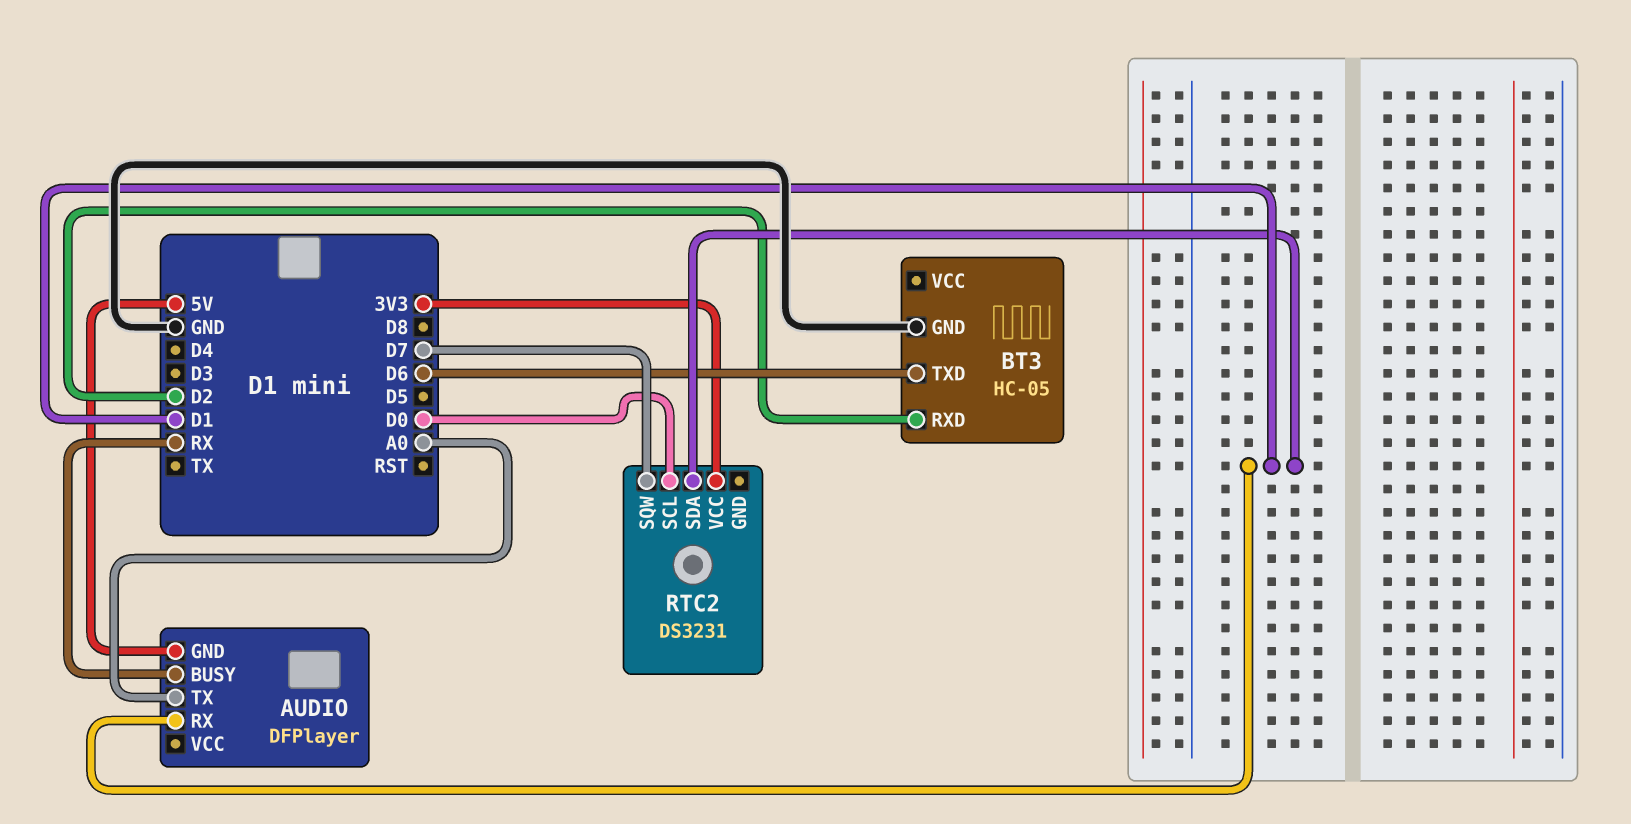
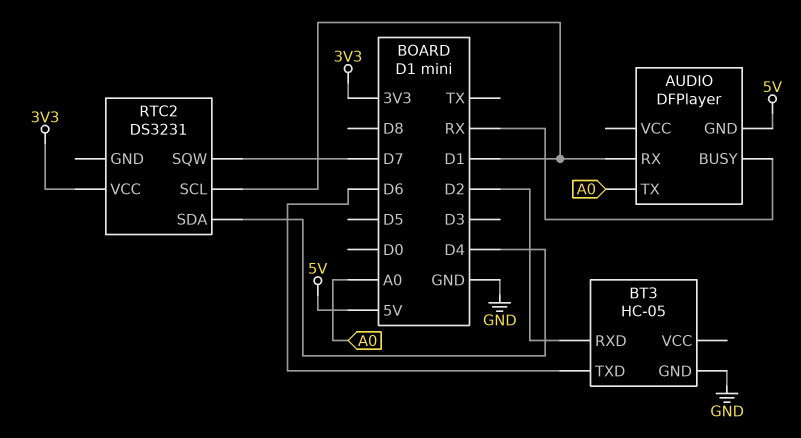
RTC2 pin SCL: D0 -> D1
RTC2 pin SDA: D1 -> D4

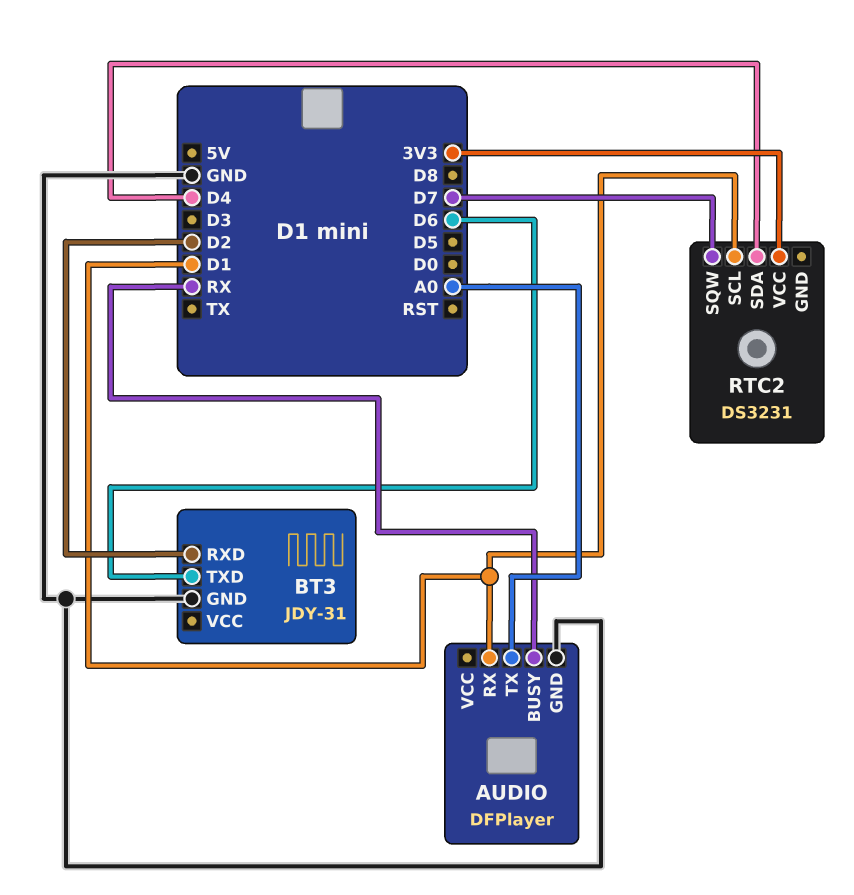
AUDIO pin GND: 5V -> GND
BT3: HC-05 -> JDY-31

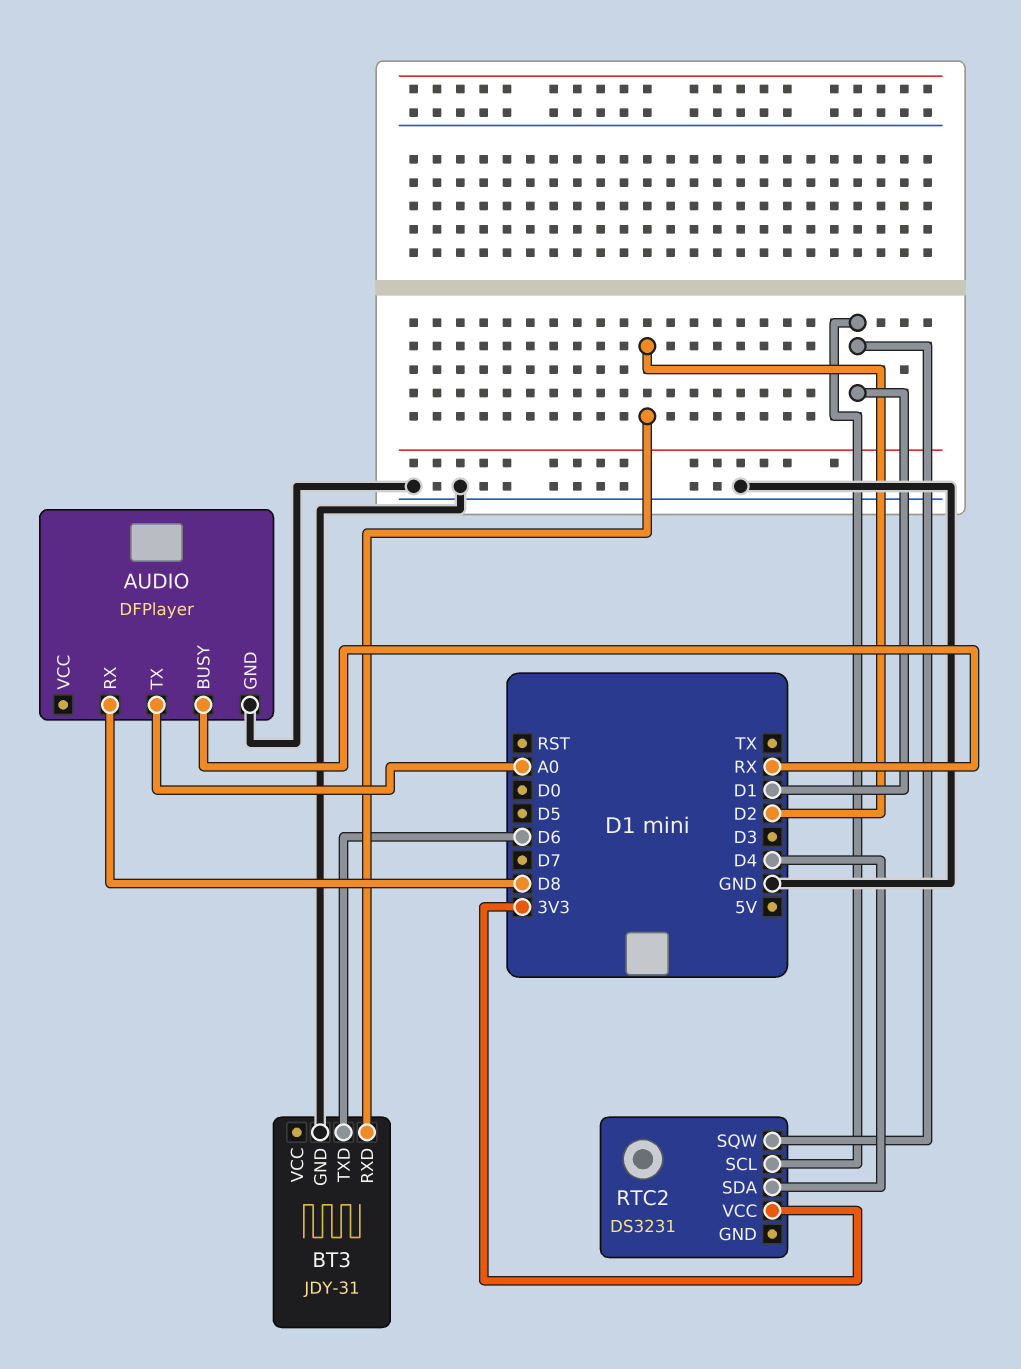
AUDIO pin RX: D1 -> D8
RTC2 pin SQW: D7 -> D1

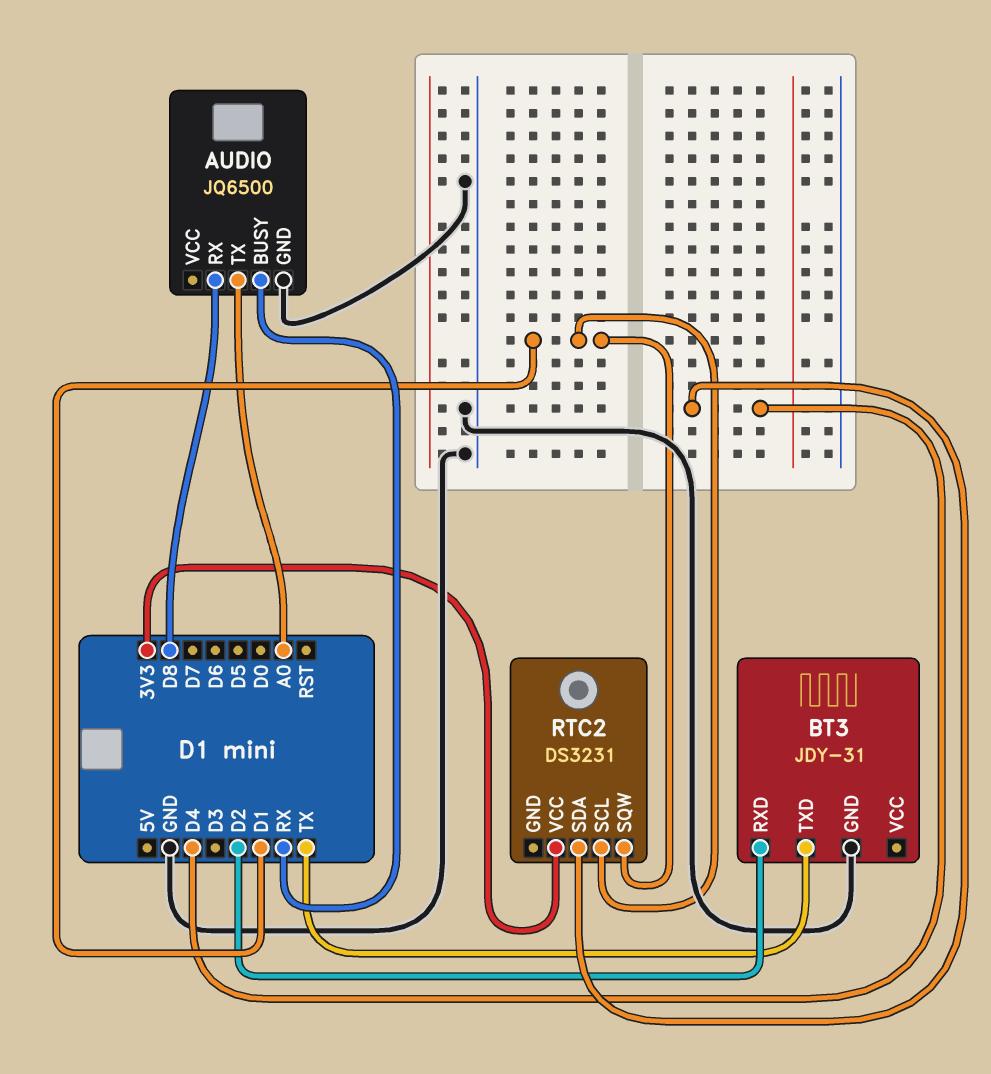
AUDIO: DFPlayer -> JQ6500
BT3 pin TXD: D6 -> TX

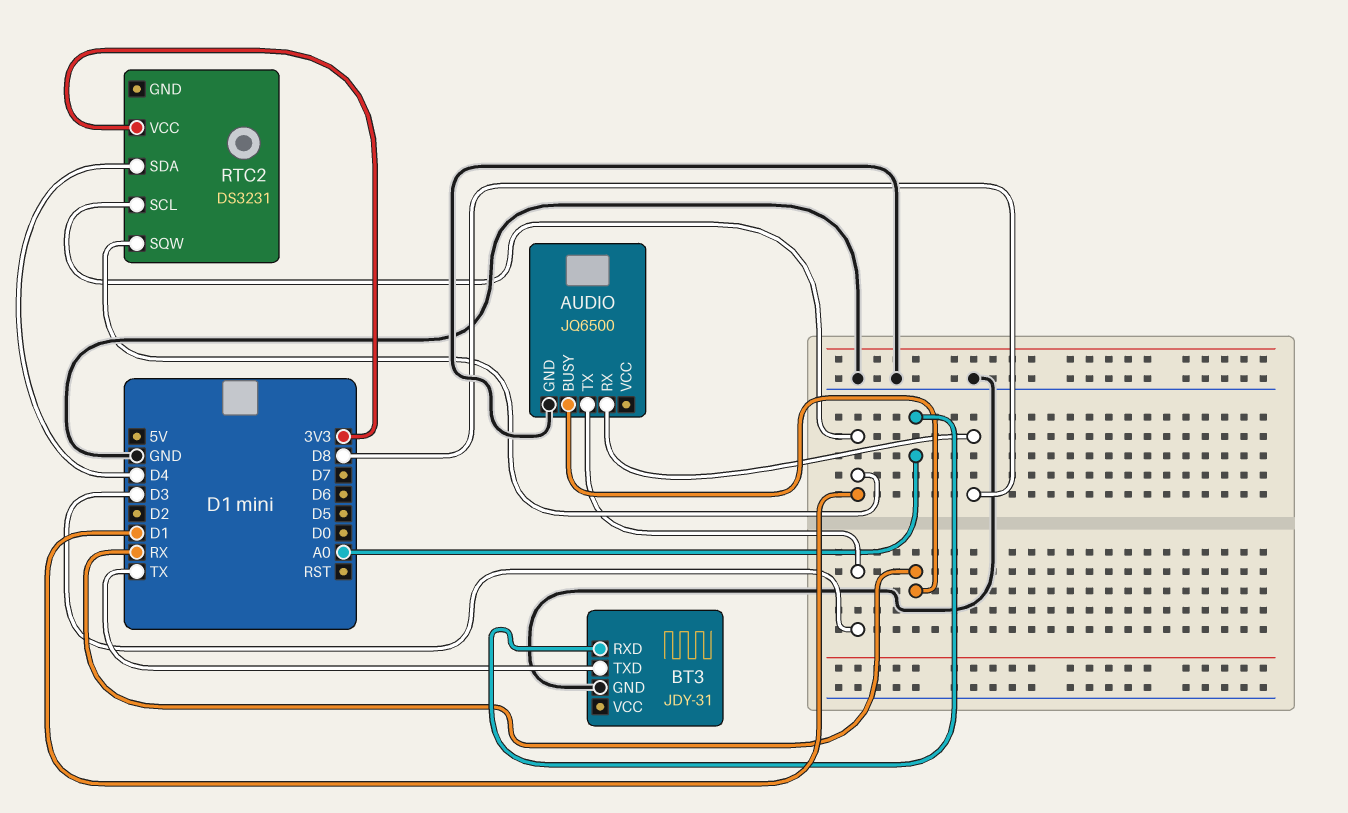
AUDIO pin TX: A0 -> D3
BT3 pin RXD: D2 -> A0

